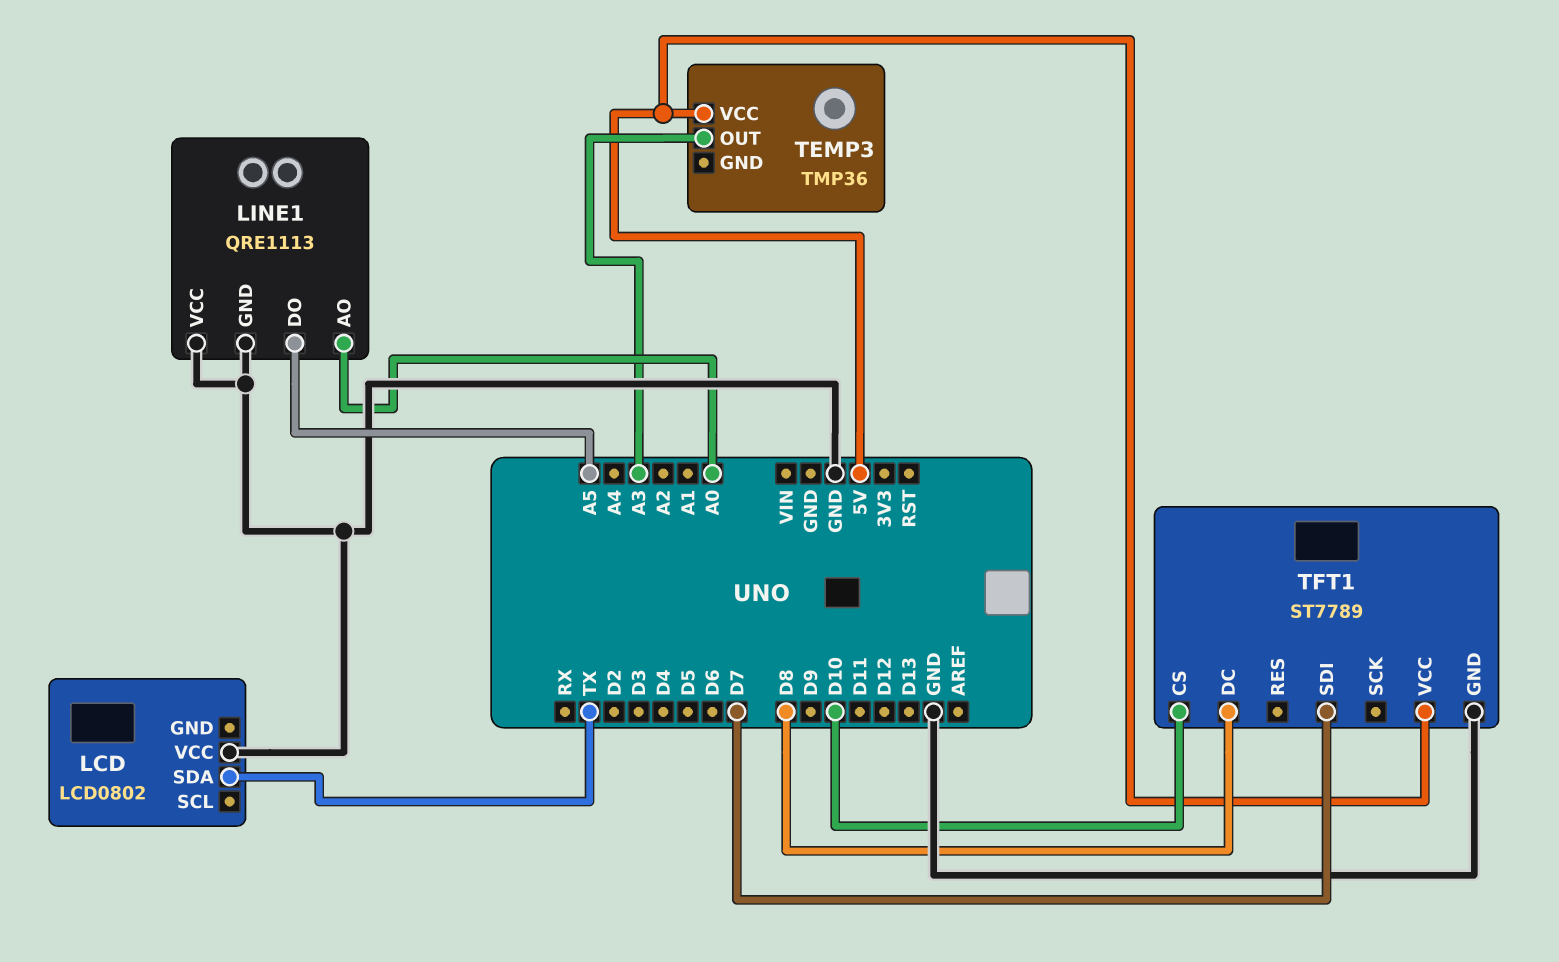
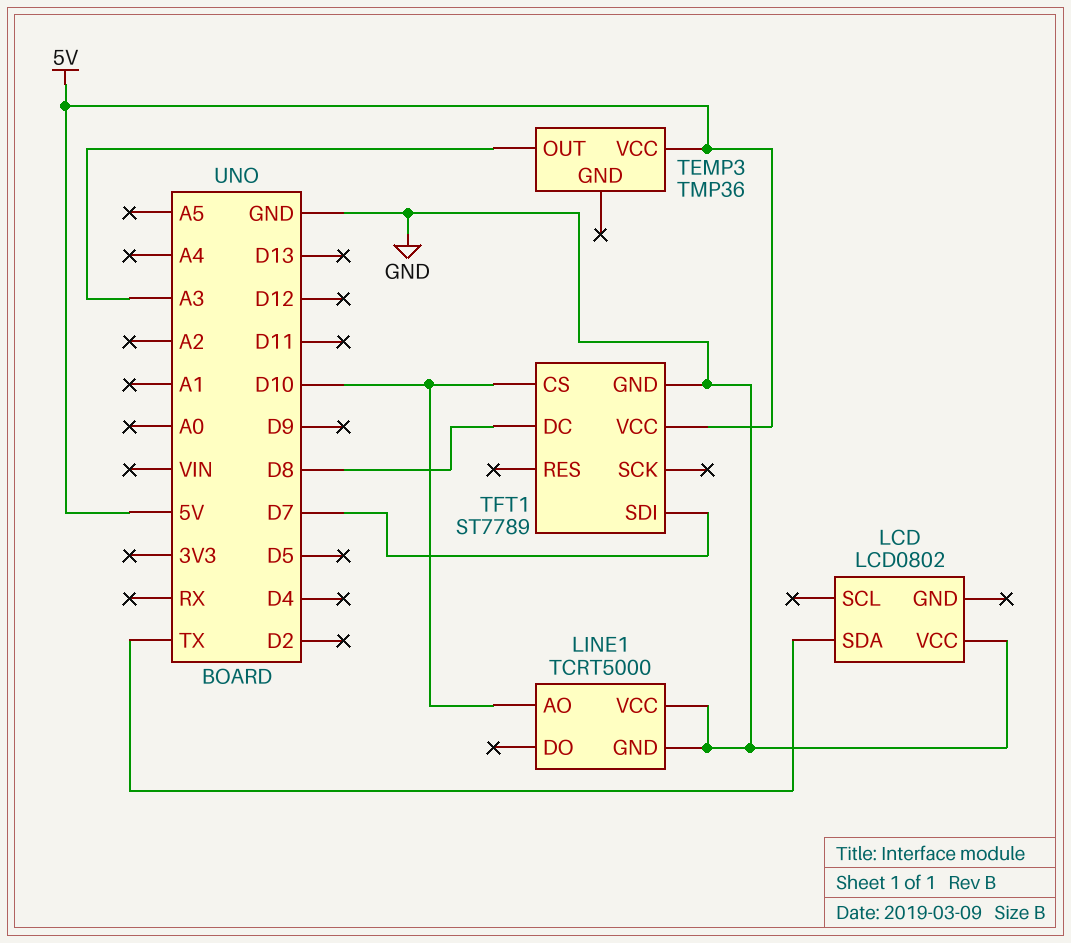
LINE1: QRE1113 -> TCRT5000
LINE1 pin AO: A0 -> D10
LINE1 pin DO: A5 -> none

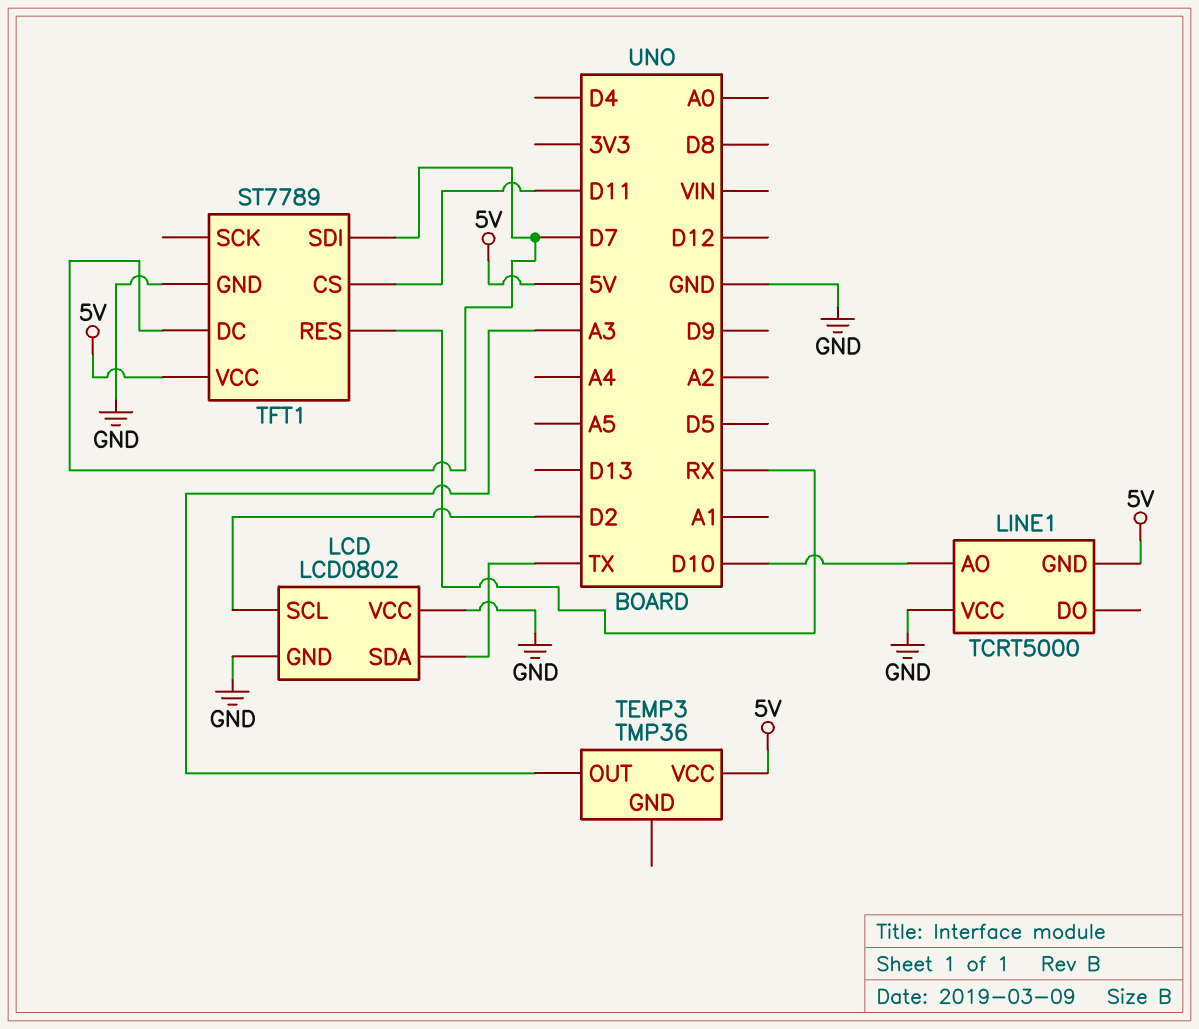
LCD pin GND: none -> GND
LCD pin SCL: none -> D2
LINE1 pin GND: GND -> 5V
TFT1 pin CS: D10 -> D11
TFT1 pin DC: D8 -> D7
TFT1 pin RES: none -> RX

